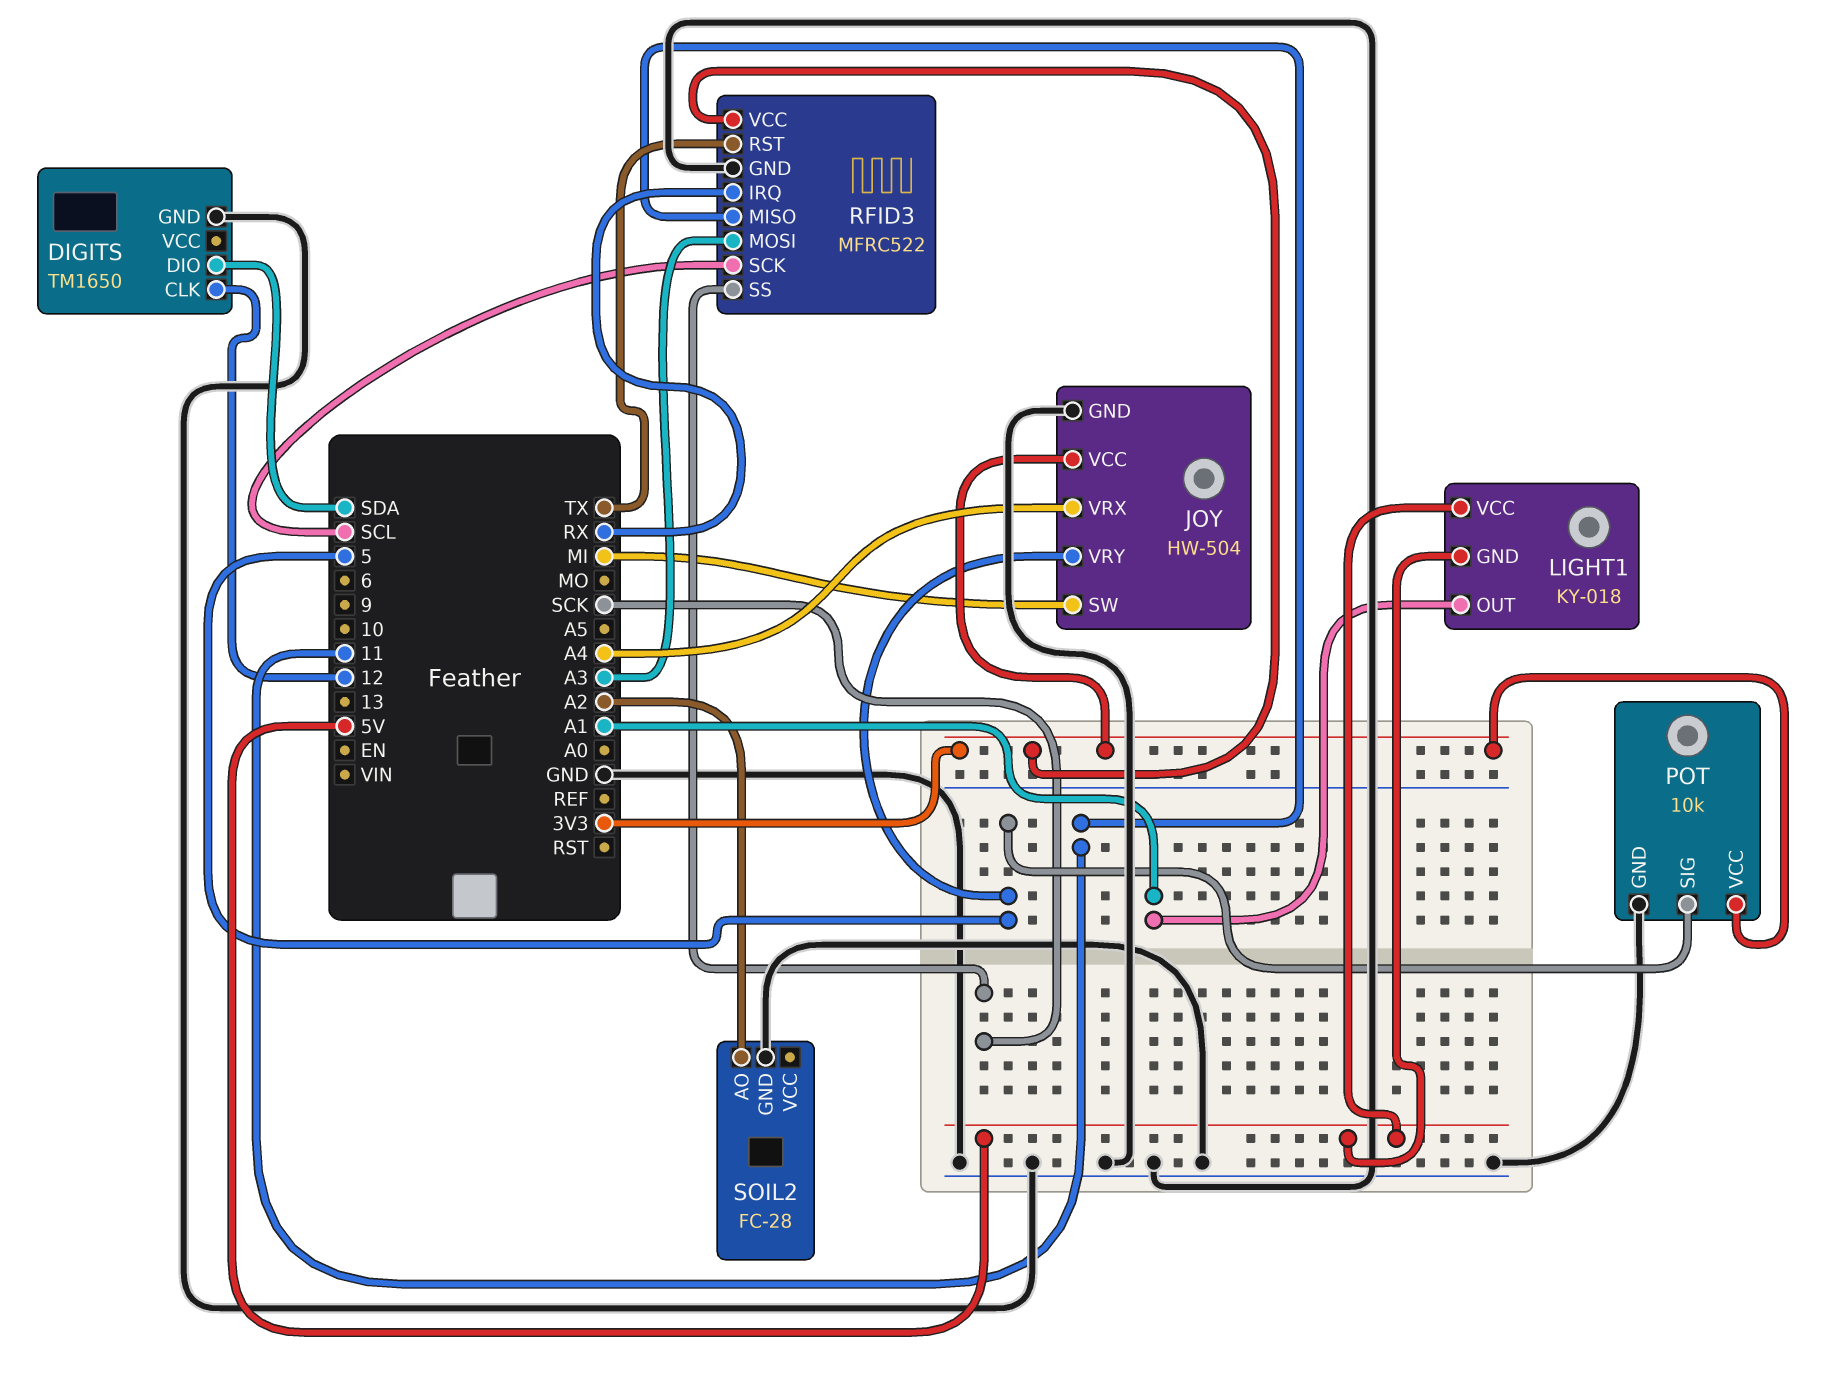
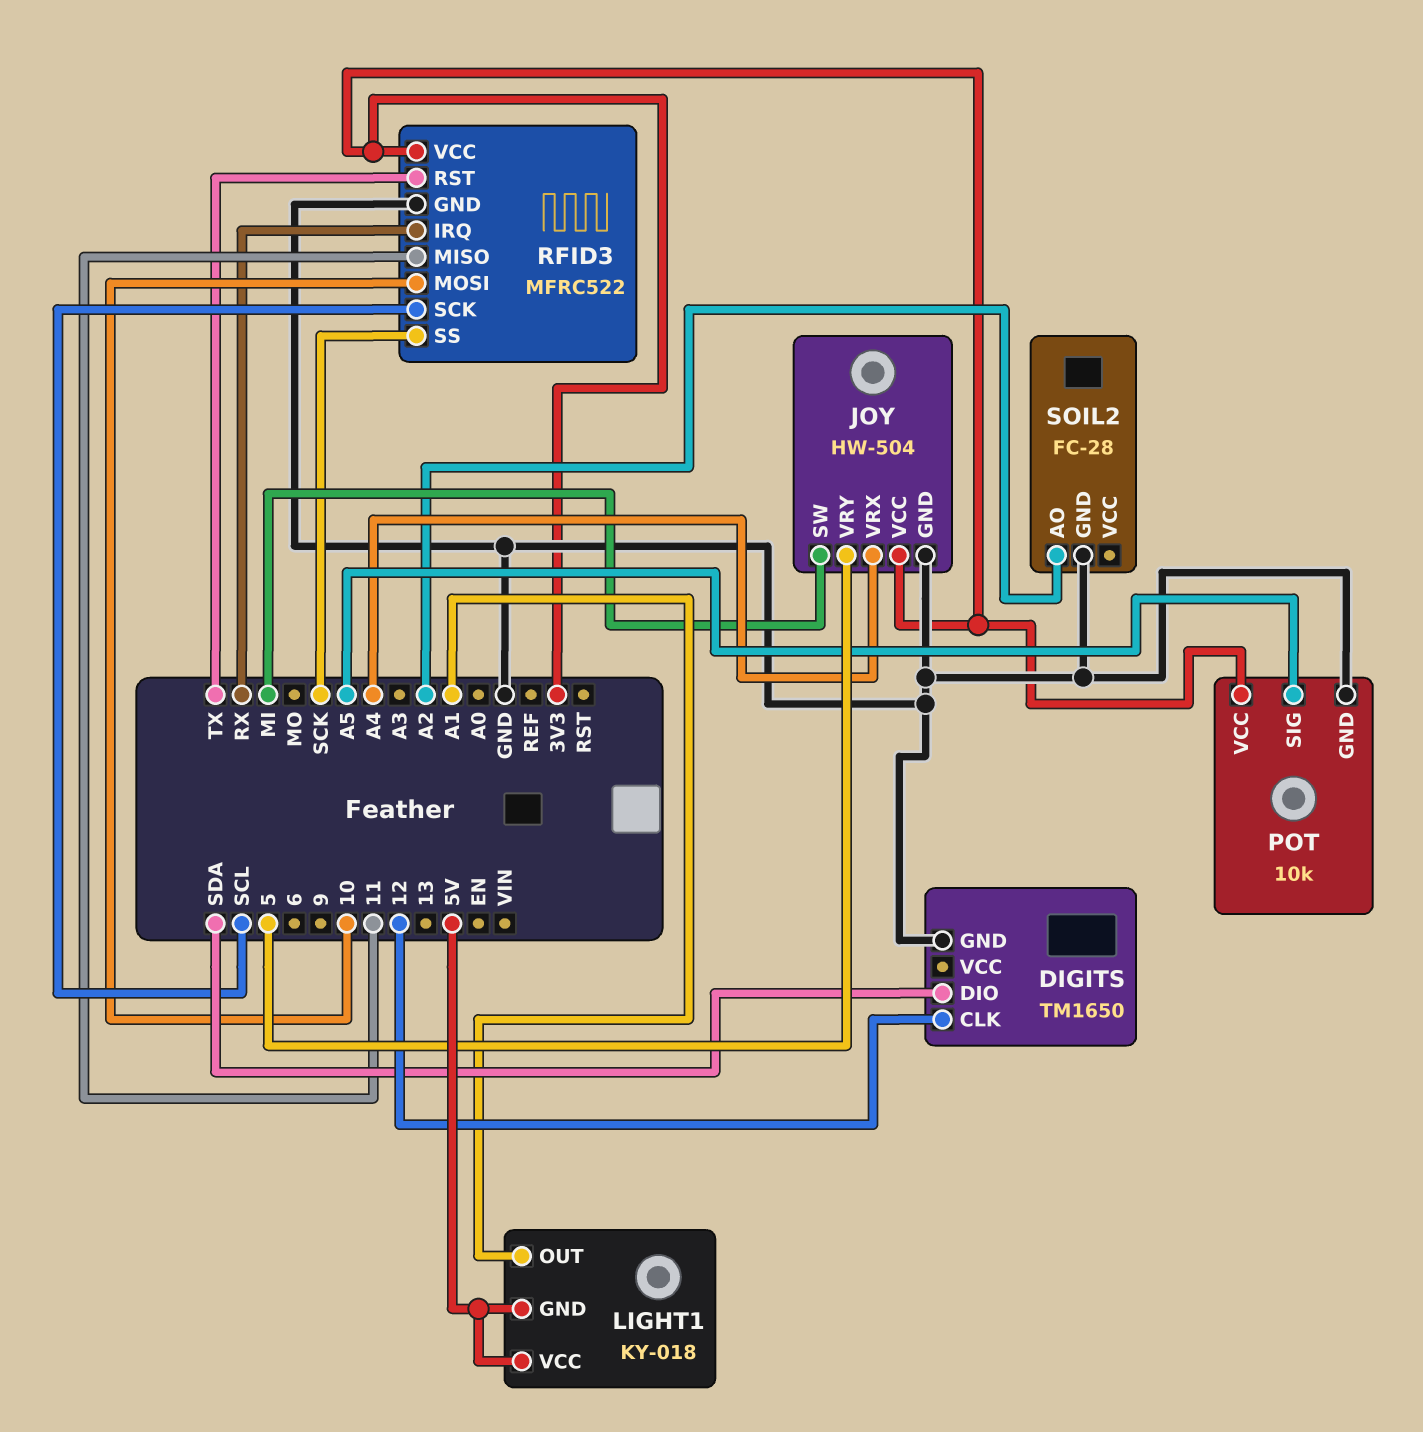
POT pin SIG: 5 -> A5
RFID3 pin MOSI: A3 -> 10

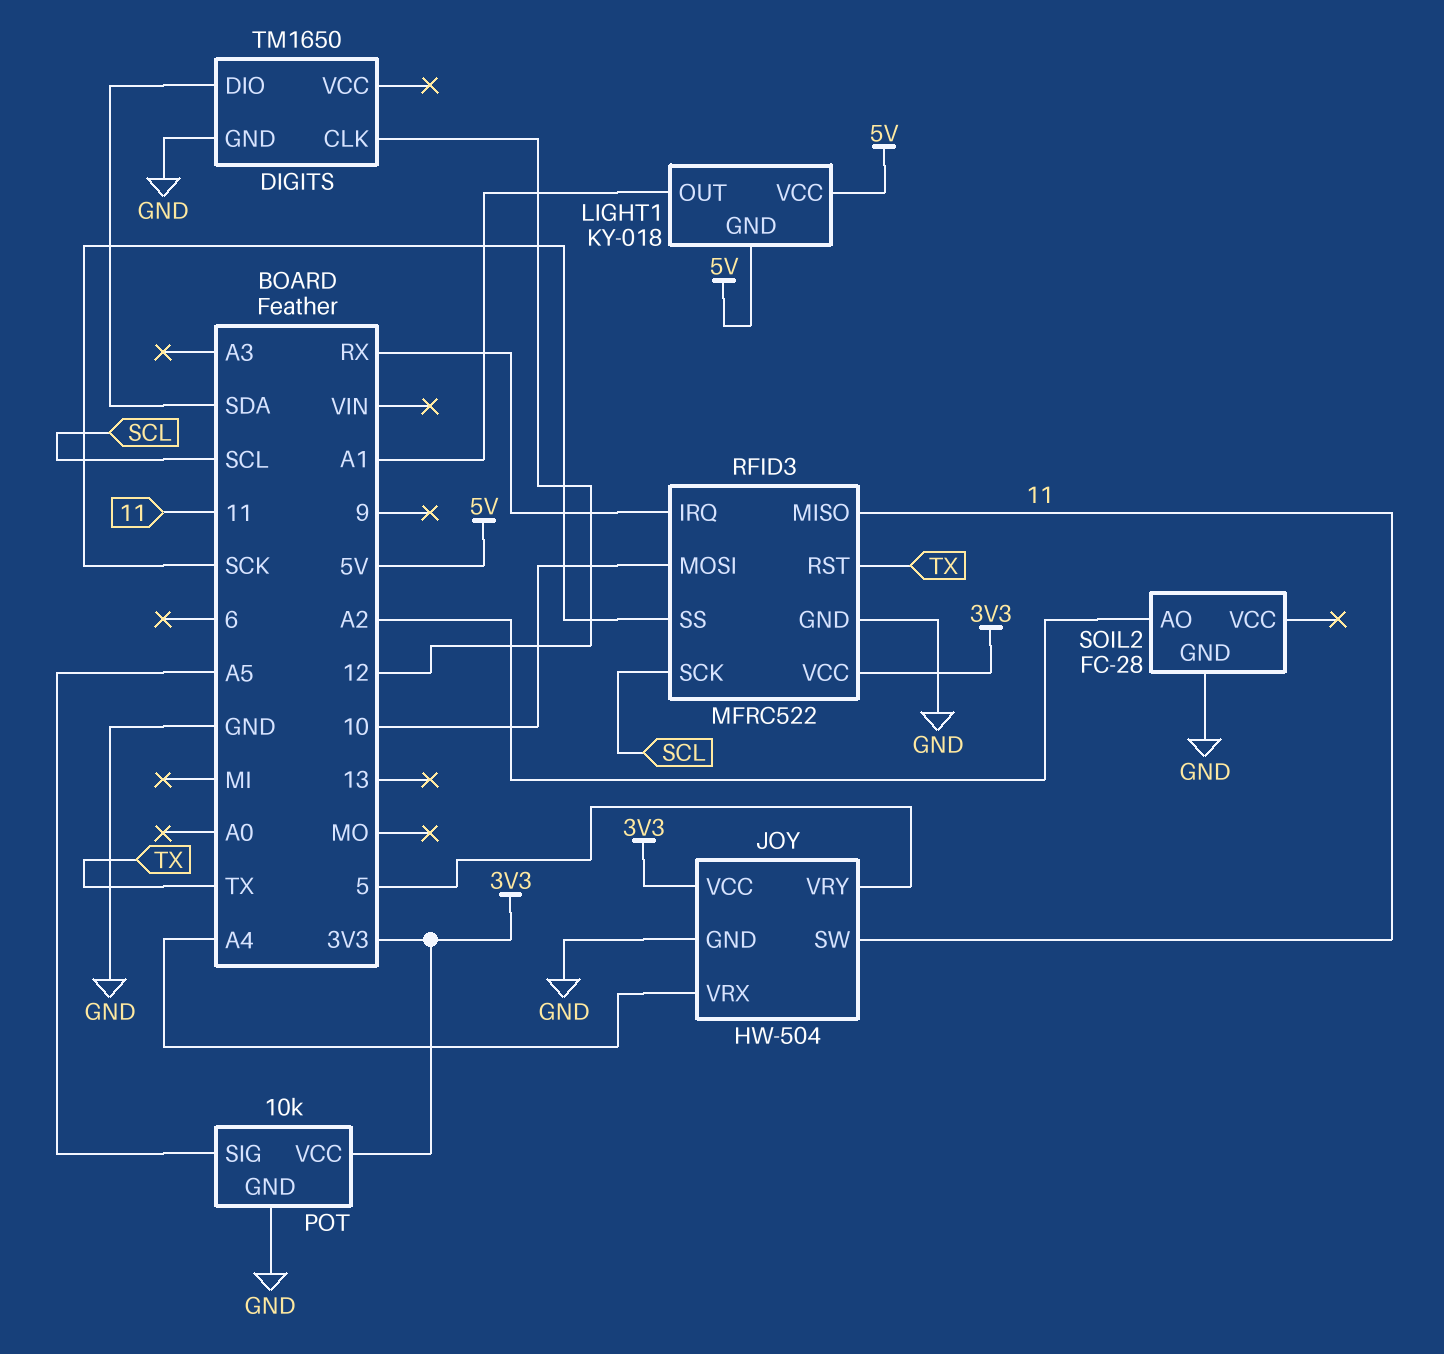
JOY pin SW: MI -> 11

